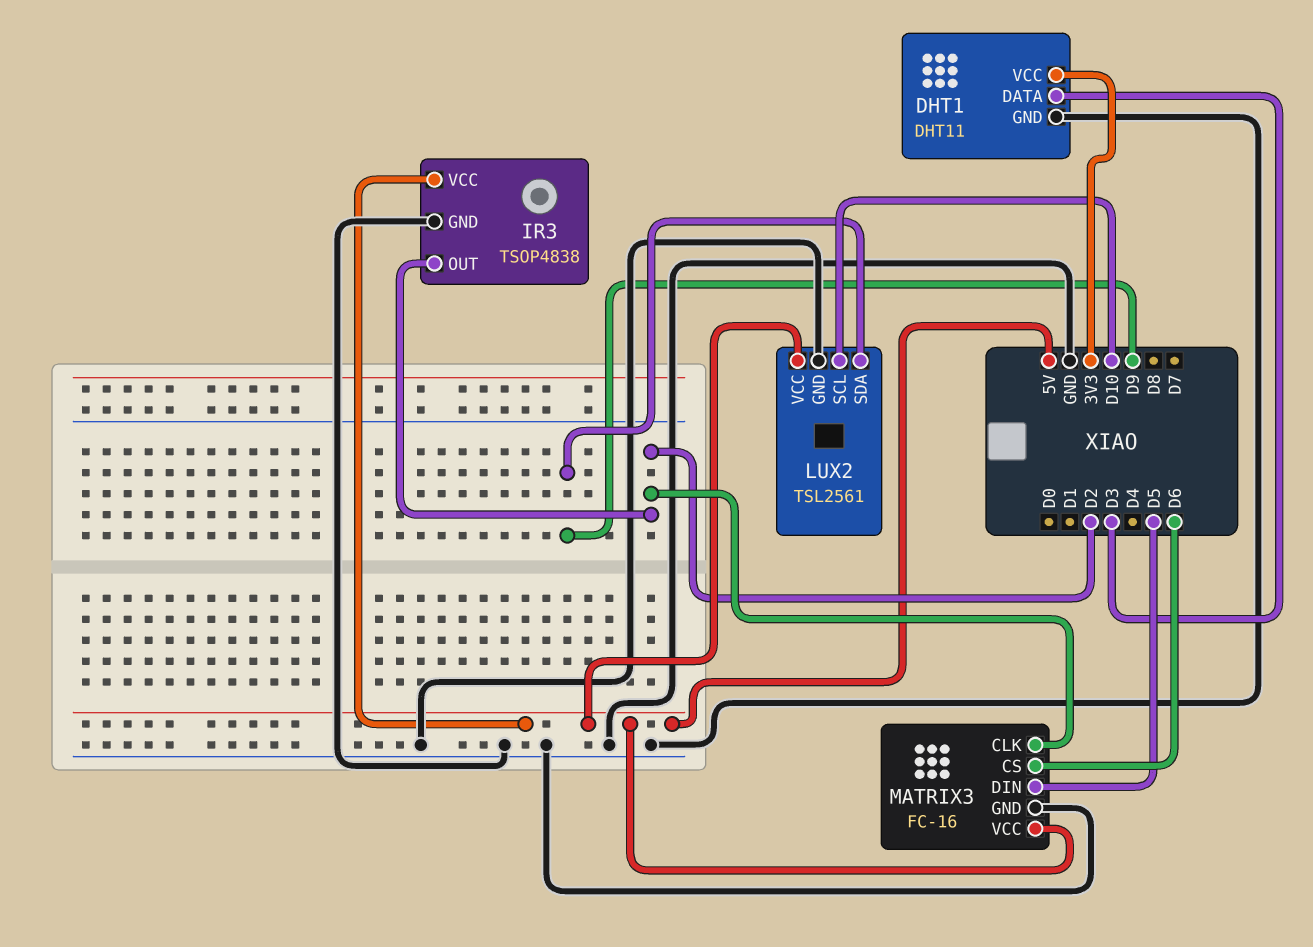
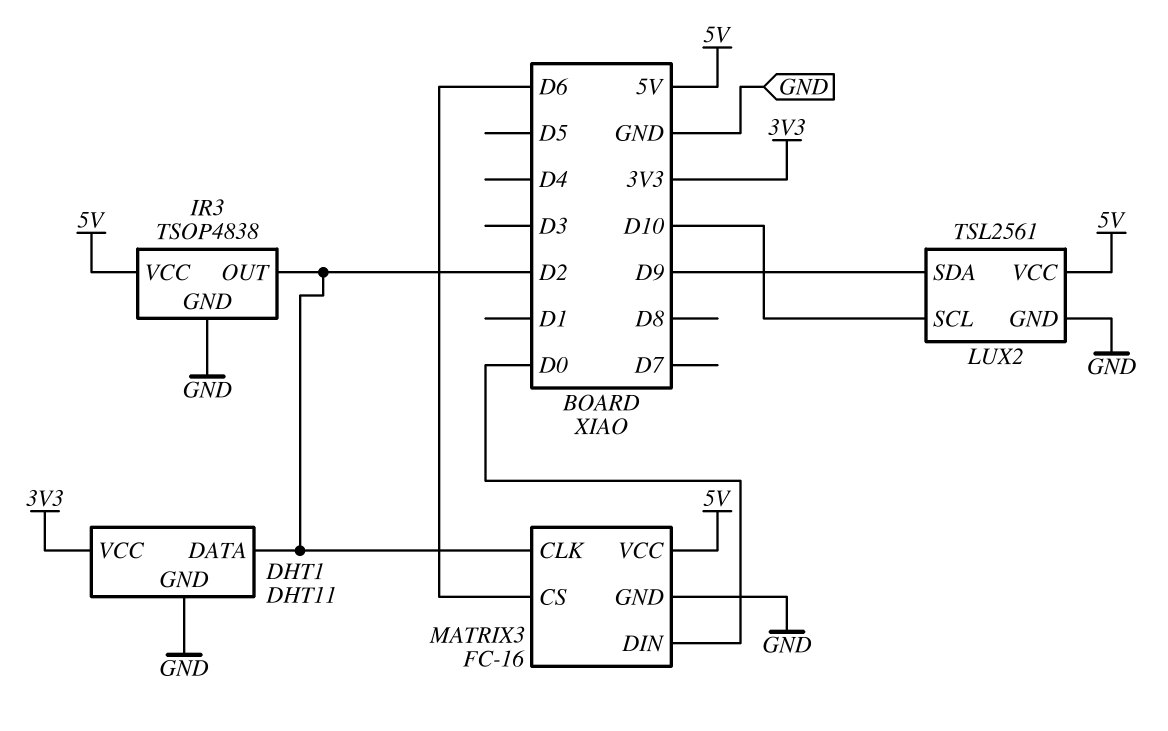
DHT1 pin DATA: D3 -> D2
MATRIX3 pin DIN: D5 -> D0

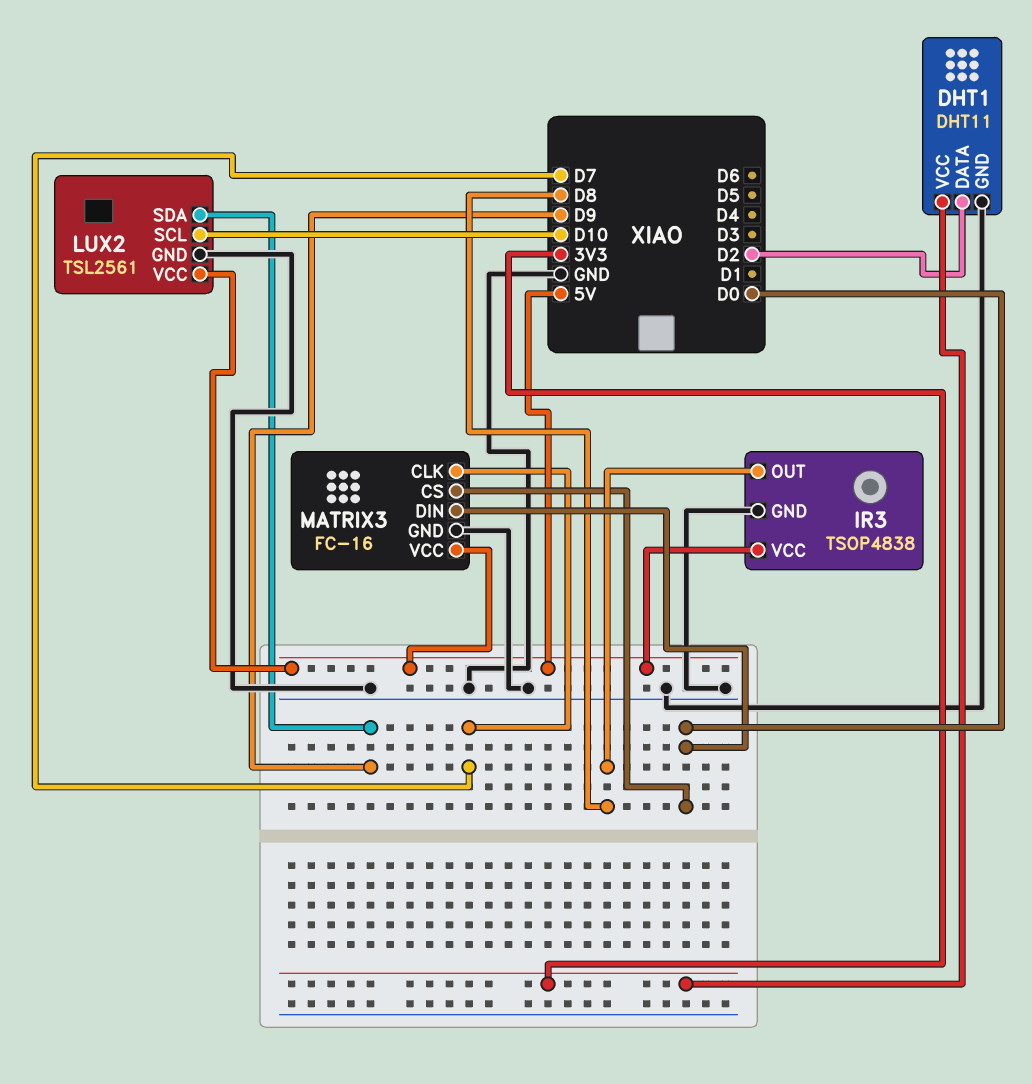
IR3 pin OUT: D2 -> D8
MATRIX3 pin CLK: D2 -> D7
MATRIX3 pin CS: D6 -> D0

